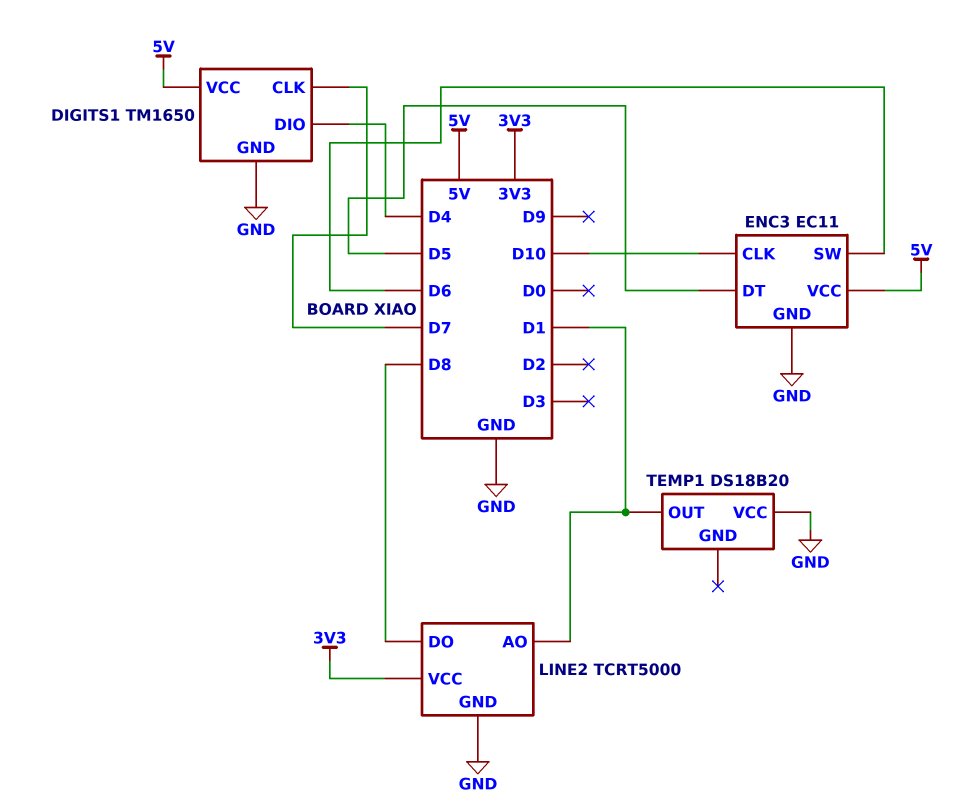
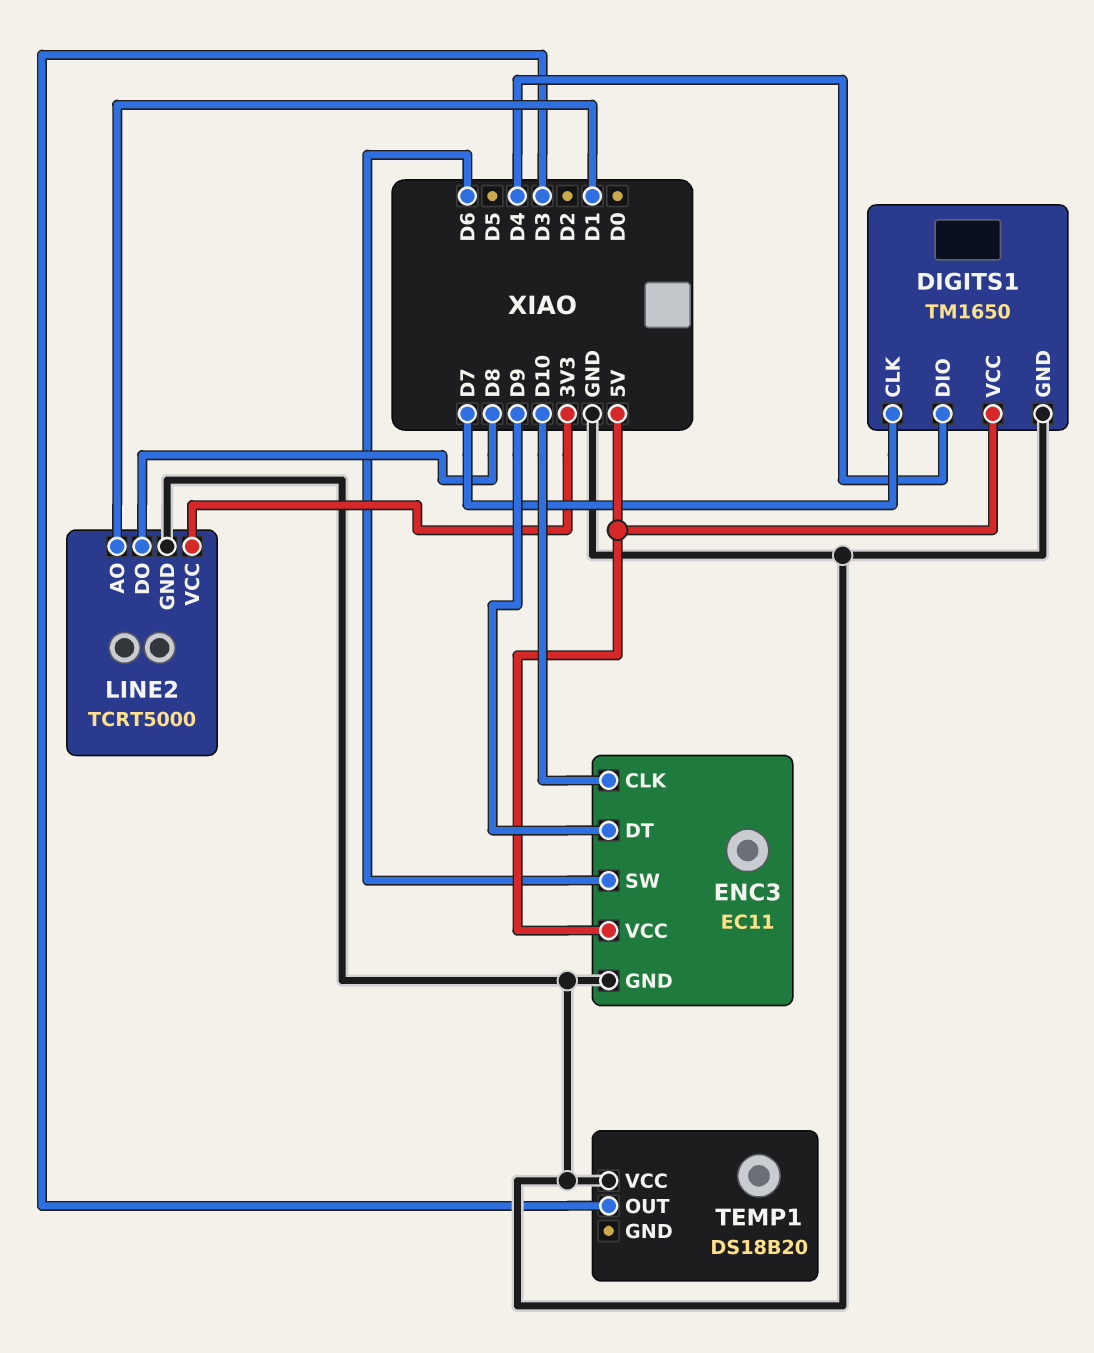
ENC3 pin DT: D5 -> D9
TEMP1 pin OUT: D1 -> D3

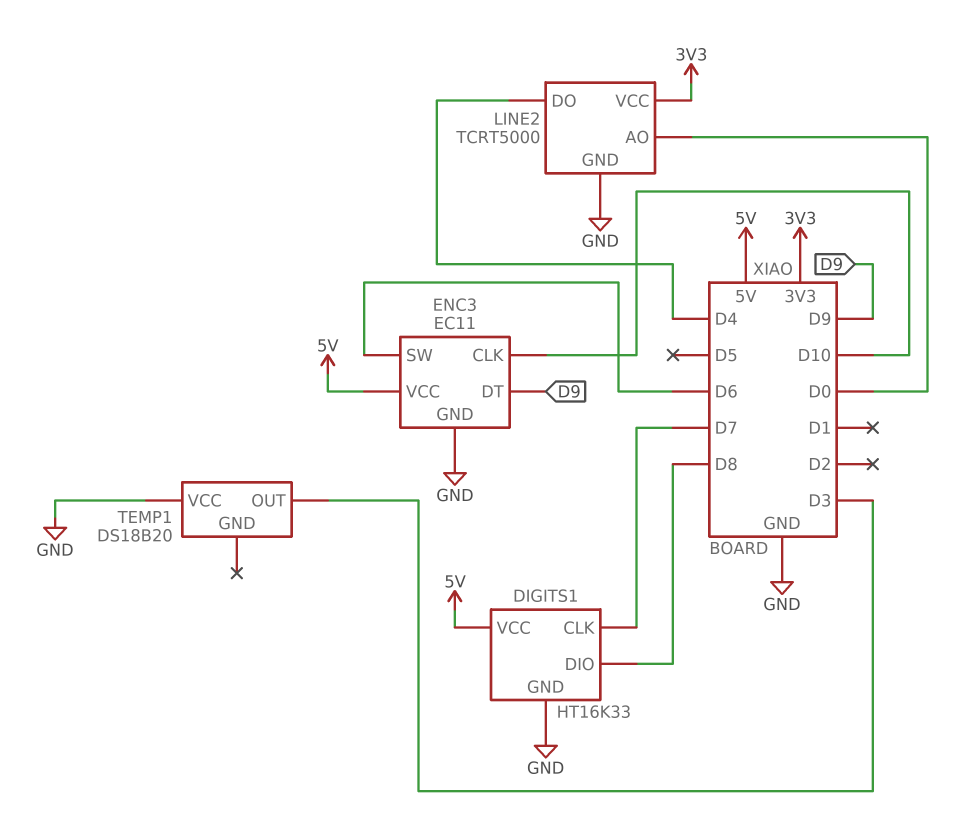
DIGITS1: TM1650 -> HT16K33
DIGITS1 pin DIO: D4 -> D8
LINE2 pin AO: D1 -> D0
LINE2 pin DO: D8 -> D4

